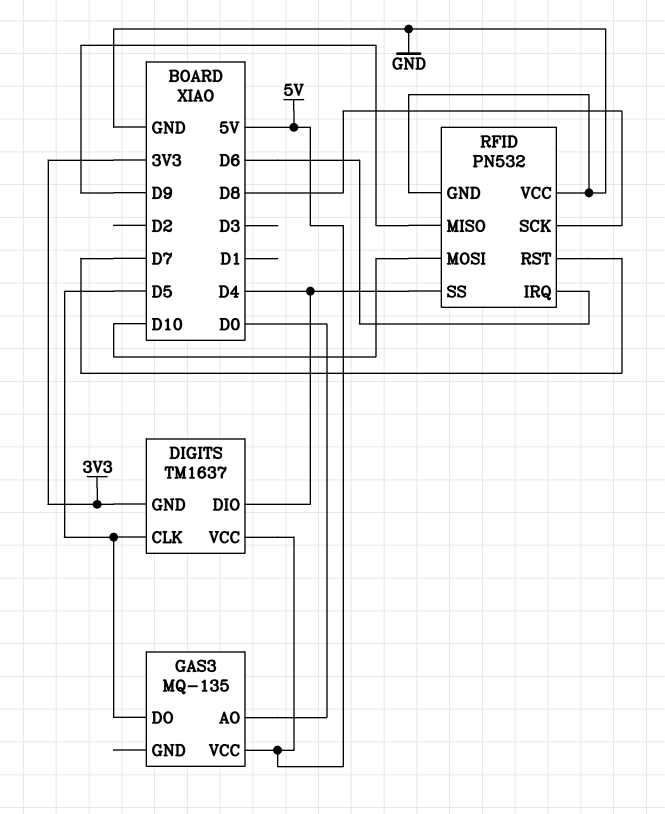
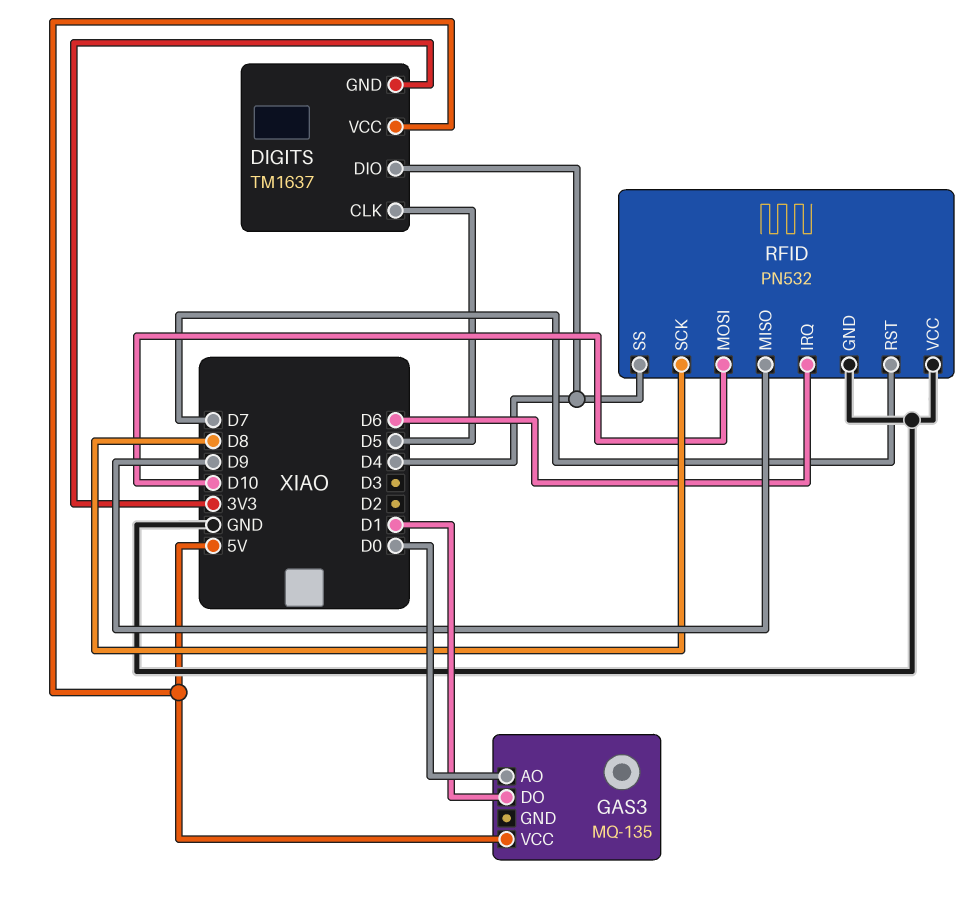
GAS3 pin DO: D5 -> D1

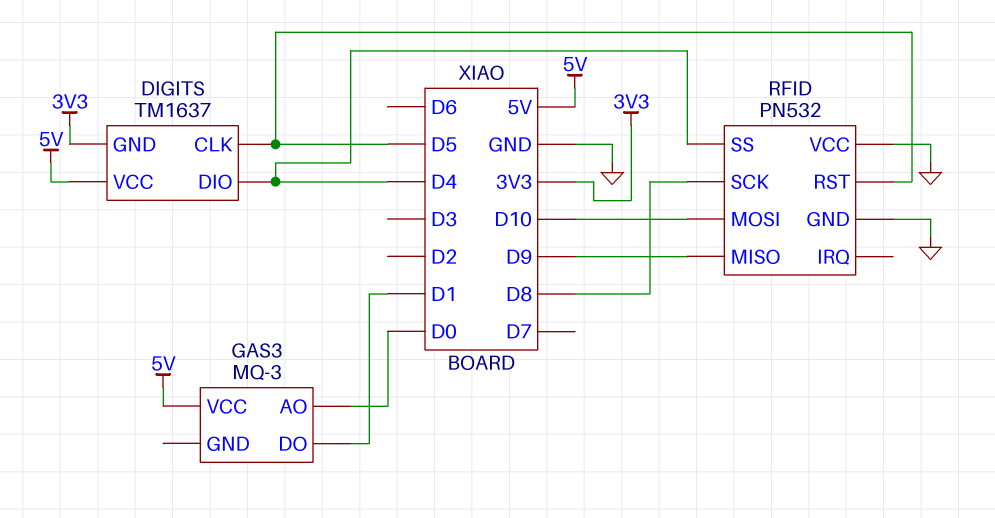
GAS3: MQ-135 -> MQ-3
RFID pin IRQ: D6 -> none
RFID pin RST: D7 -> D5

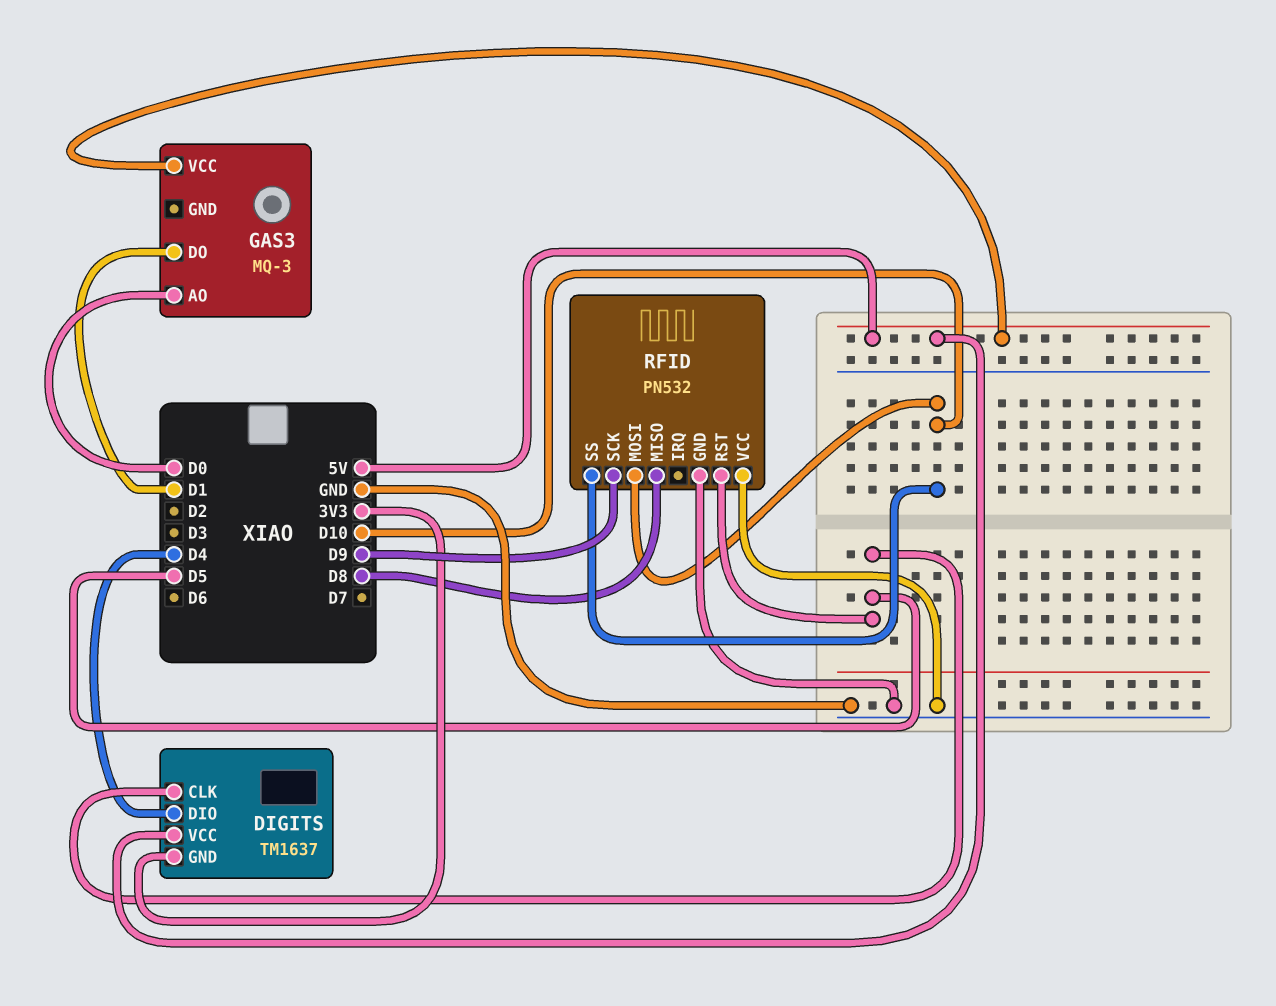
RFID pin MISO: D9 -> D8
RFID pin SCK: D8 -> D9
RFID pin SS: D4 -> D10

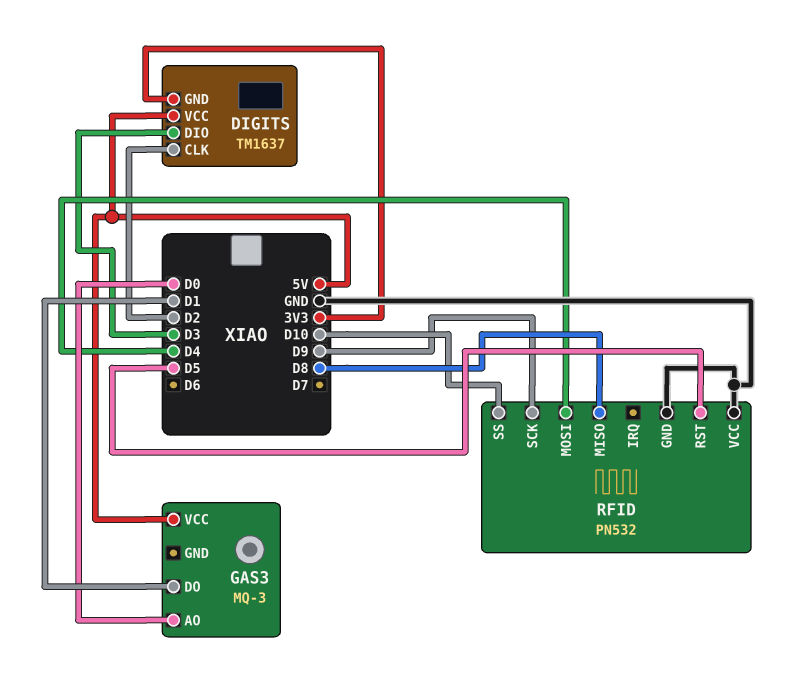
DIGITS pin CLK: D5 -> D2
DIGITS pin DIO: D4 -> D3
RFID pin MOSI: D10 -> D4

